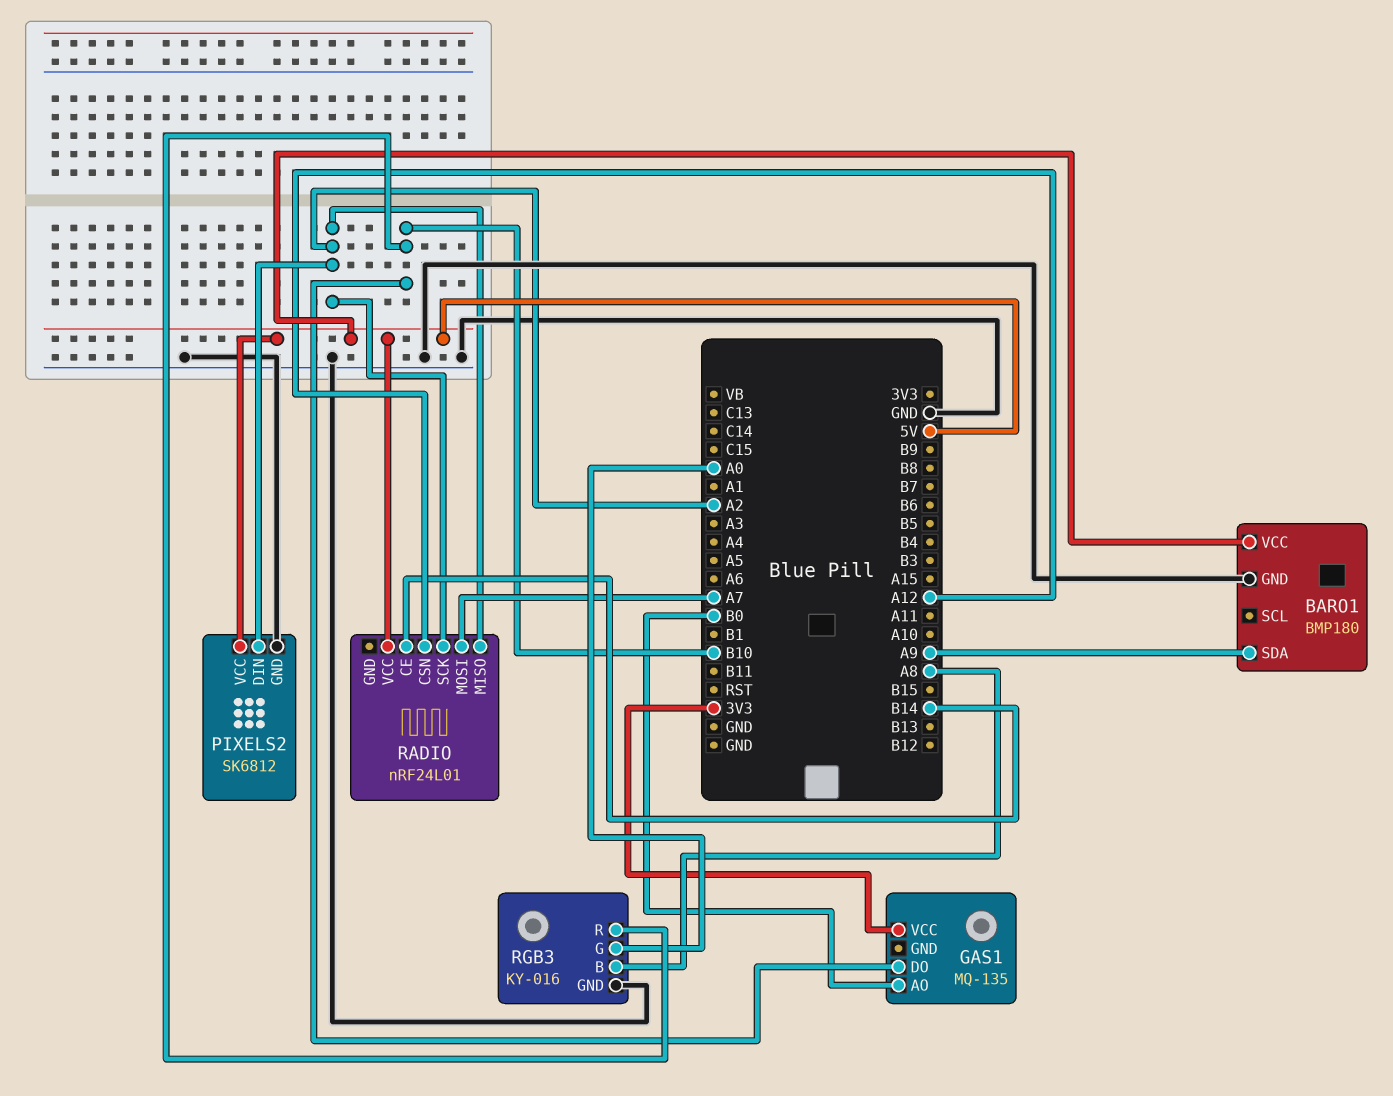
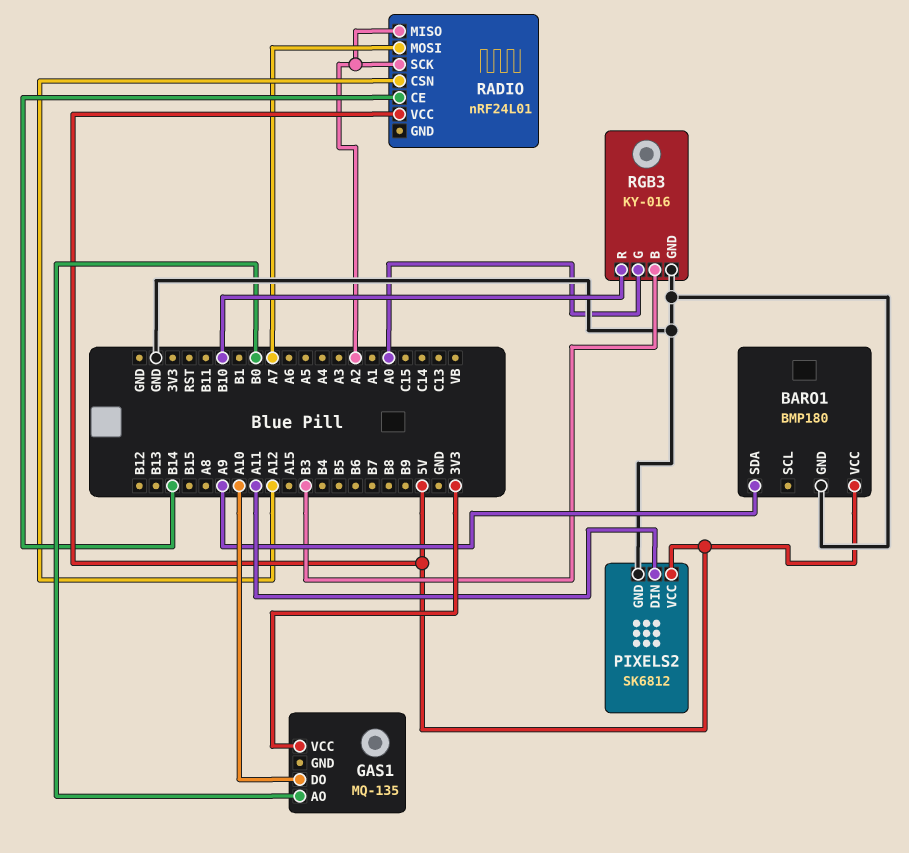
GAS1 pin DO: B10 -> A10
PIXELS2 pin DIN: A2 -> A11
RGB3 pin B: A8 -> B3

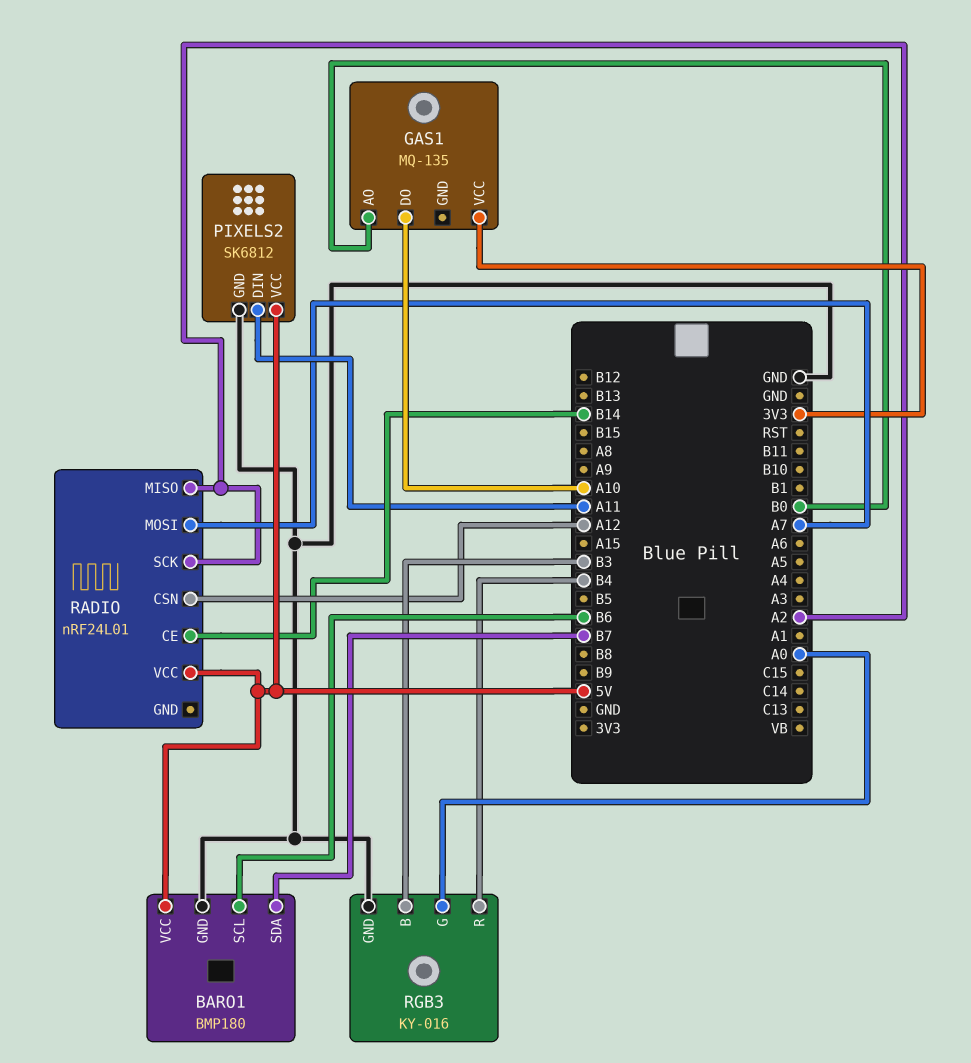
BARO1 pin SCL: none -> B6
BARO1 pin SDA: A9 -> B7
RGB3 pin R: B10 -> B4

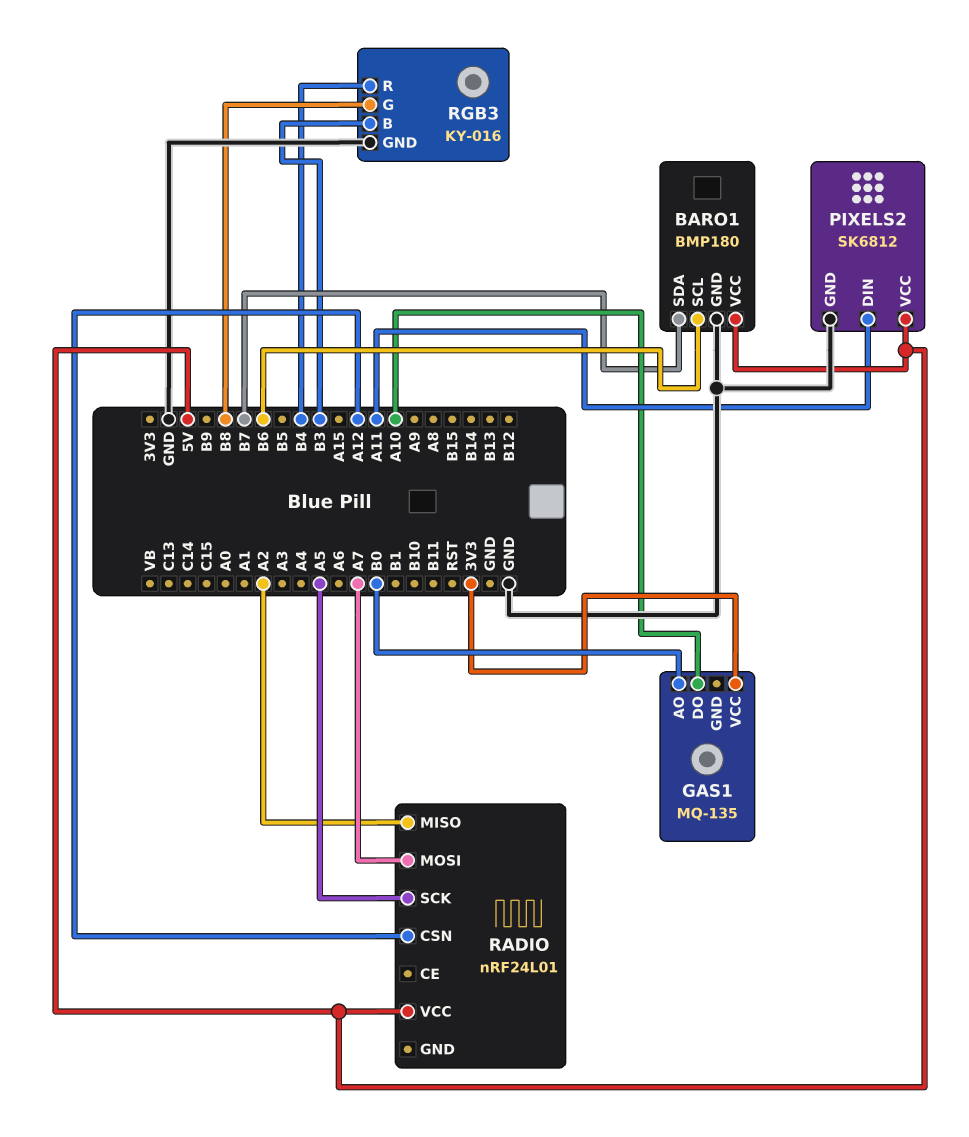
RADIO pin CE: B14 -> none
RADIO pin SCK: A2 -> A5
RGB3 pin G: A0 -> B8

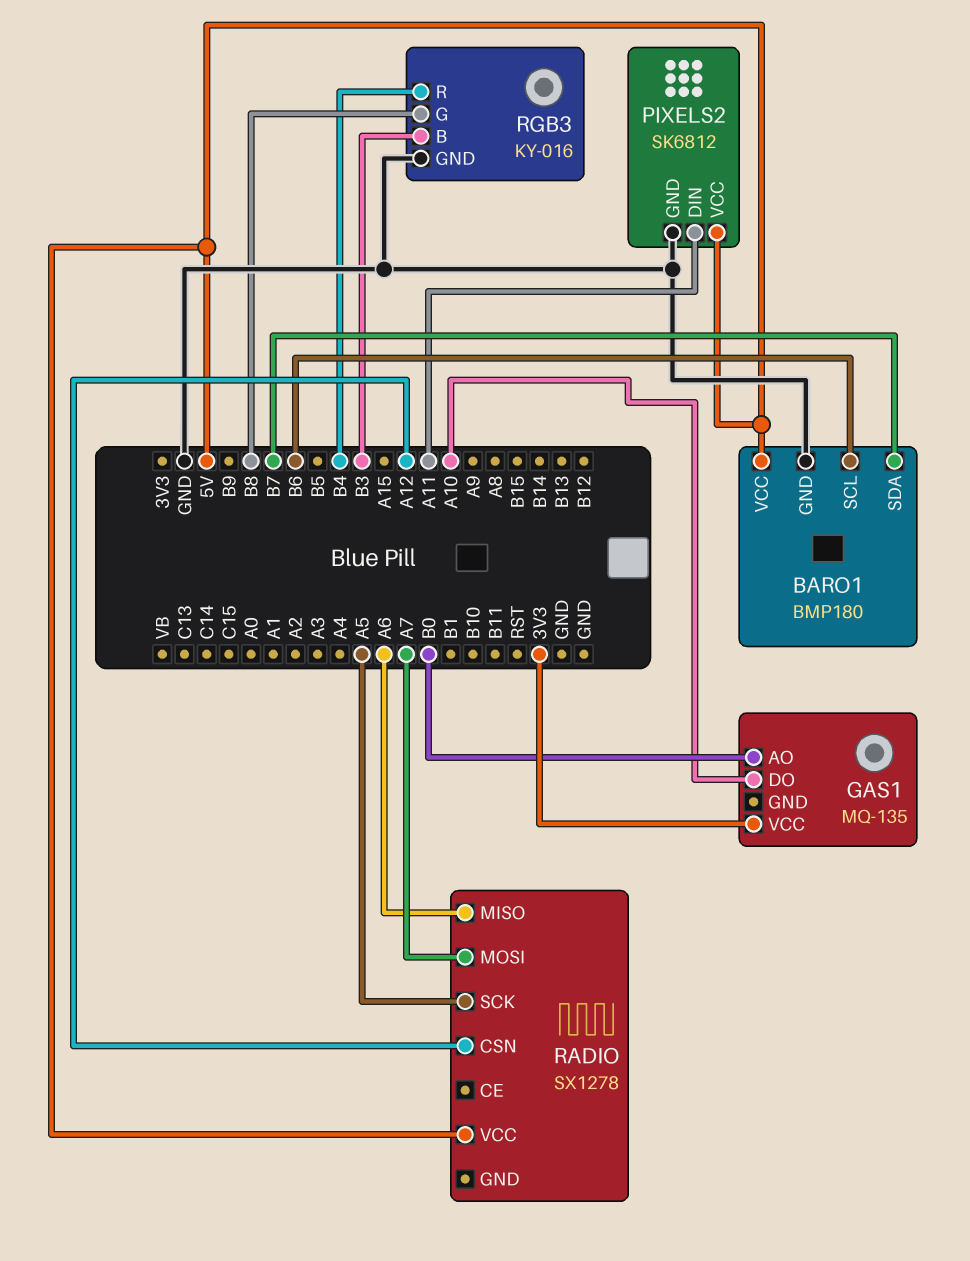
RADIO: nRF24L01 -> SX1278
RADIO pin MISO: A2 -> A6

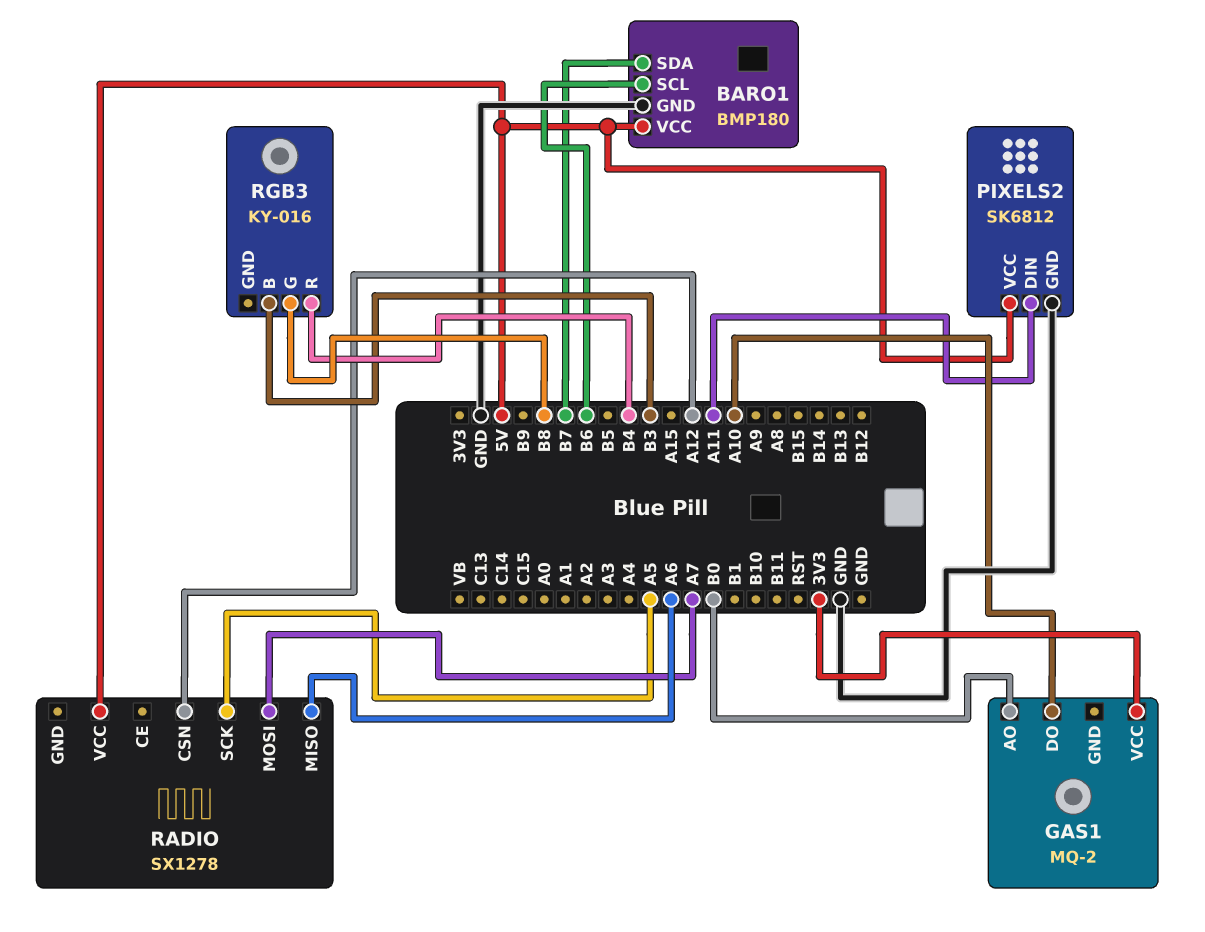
GAS1: MQ-135 -> MQ-2
RGB3 pin GND: GND -> none

